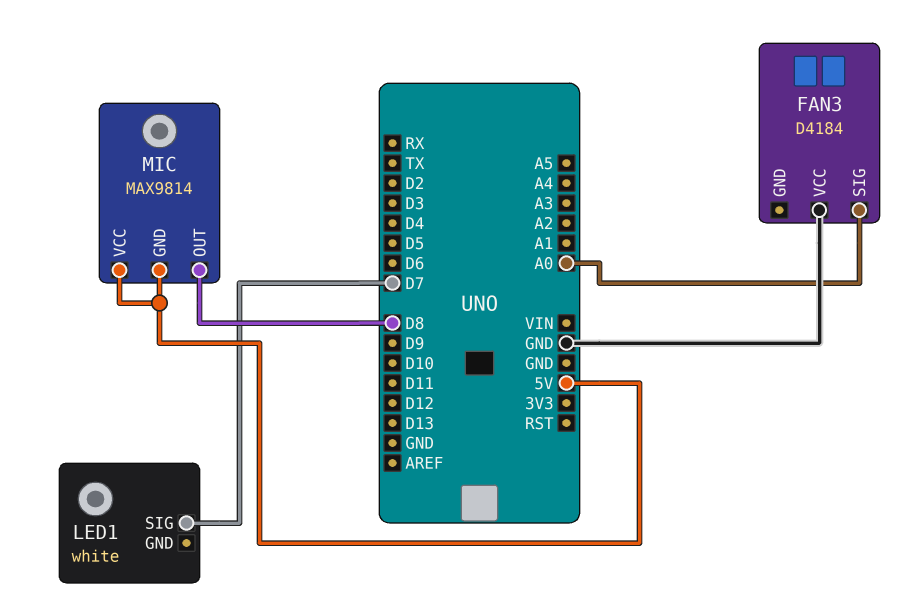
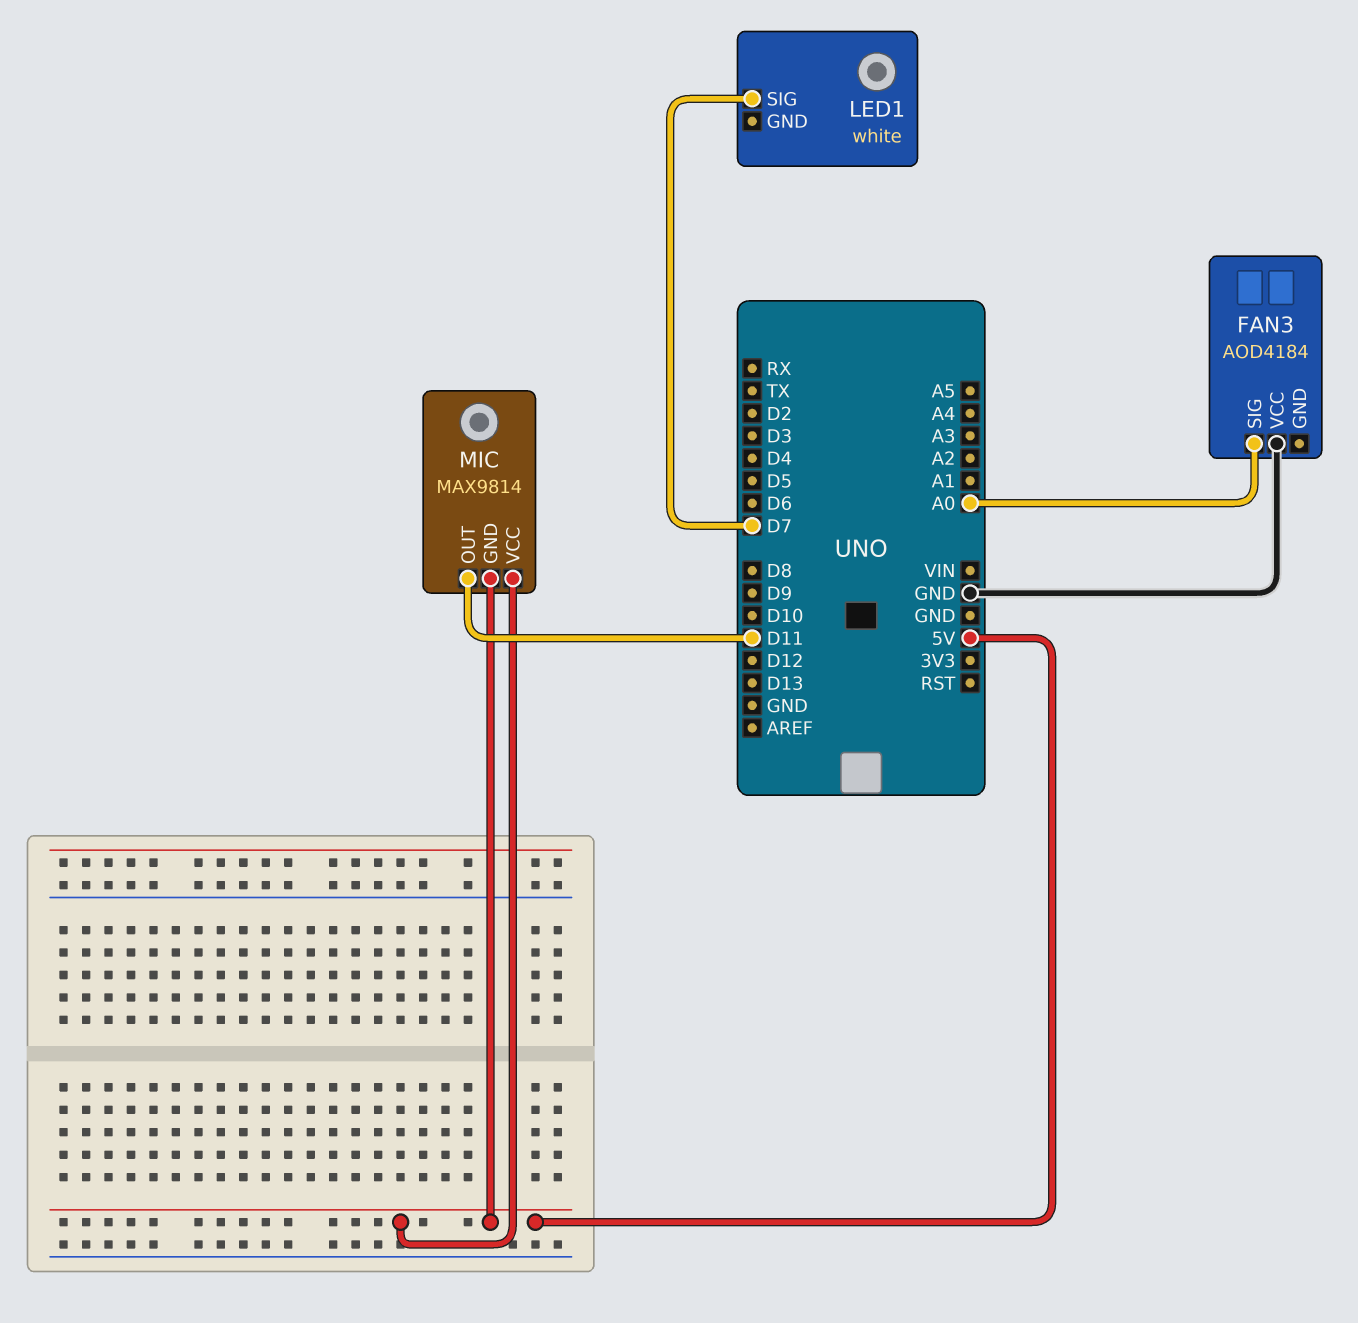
FAN3: D4184 -> AOD4184
MIC pin OUT: D8 -> D11

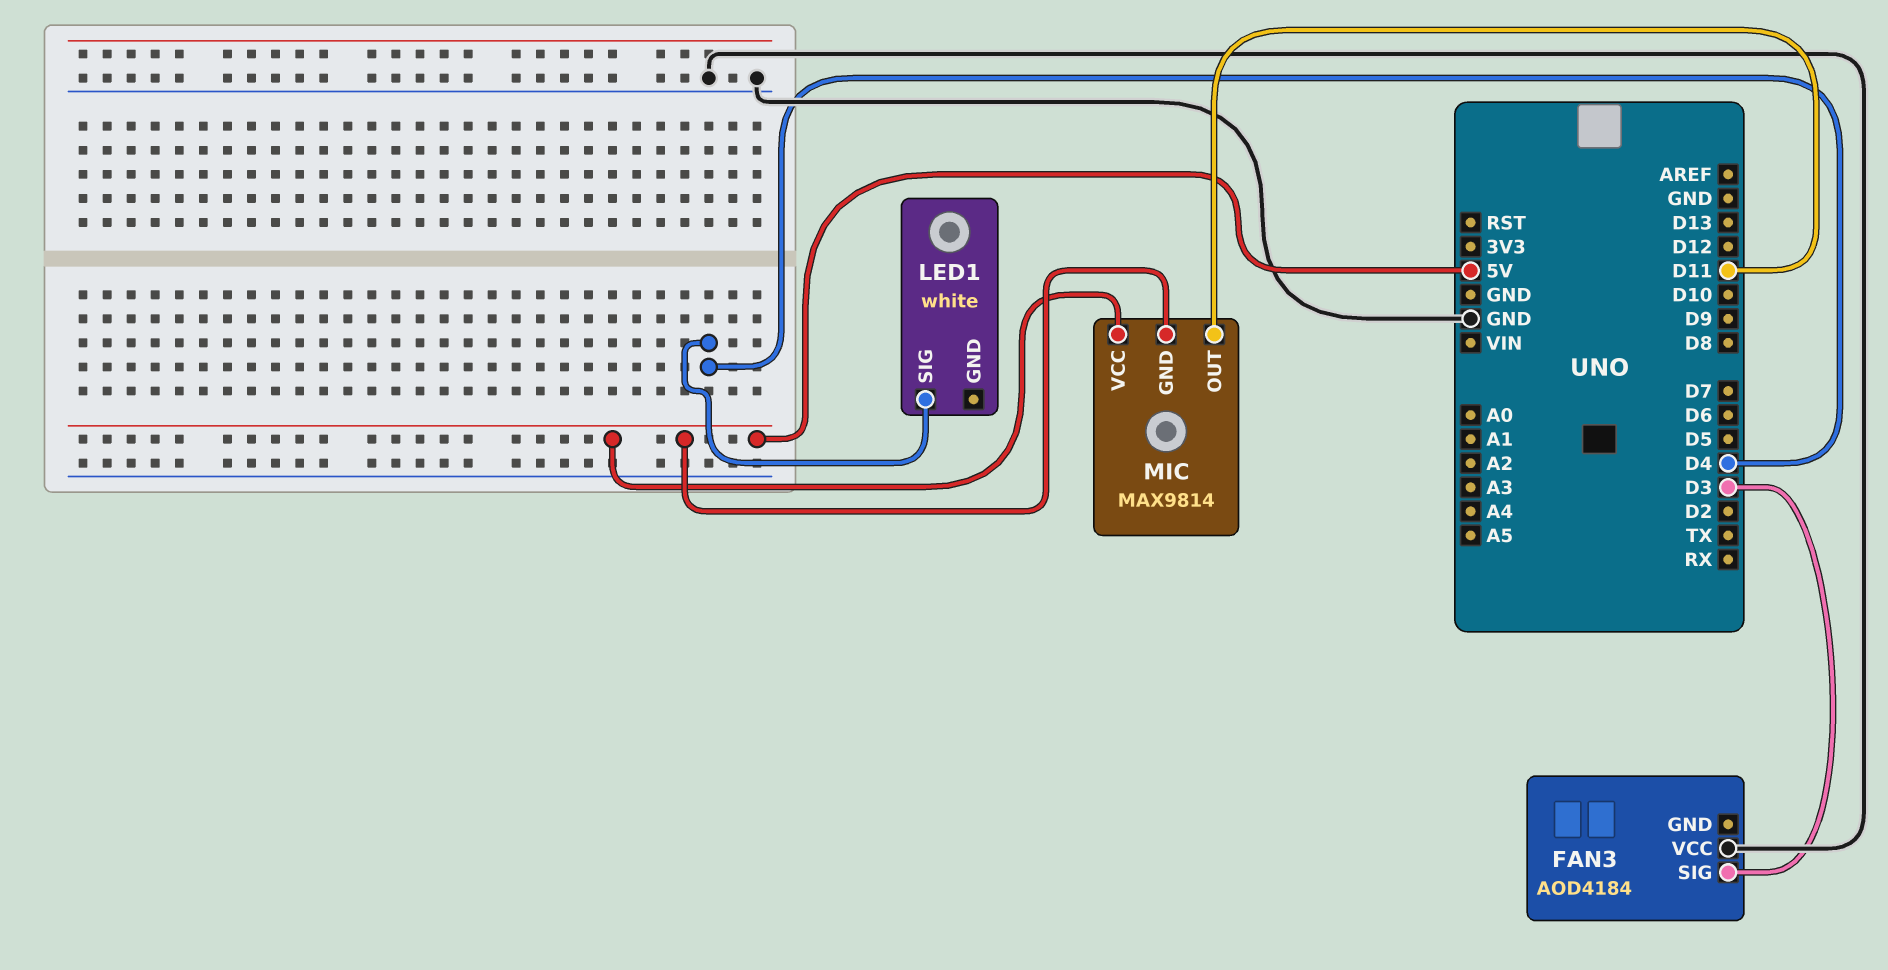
FAN3 pin SIG: A0 -> D3
LED1 pin SIG: D7 -> D4

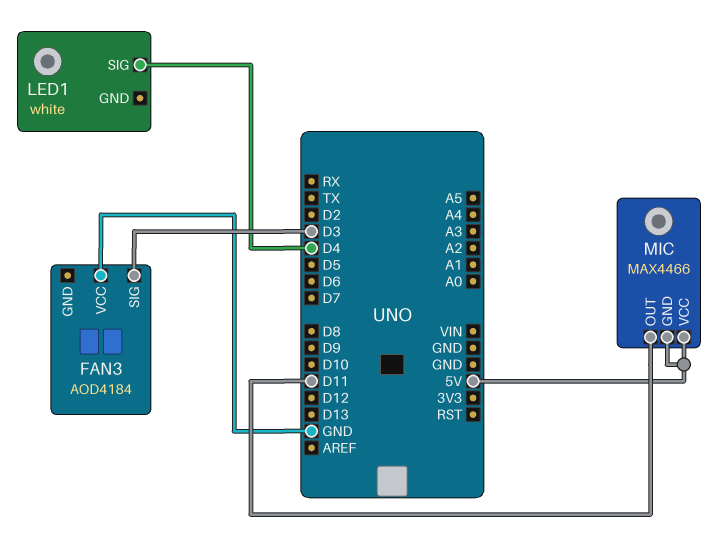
MIC: MAX9814 -> MAX4466

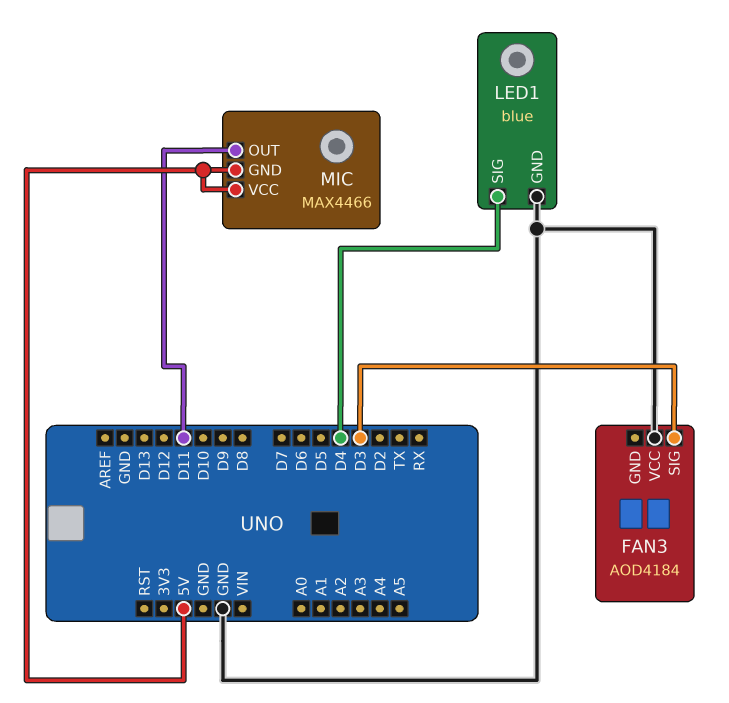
LED1: white -> blue
LED1 pin GND: none -> GND

